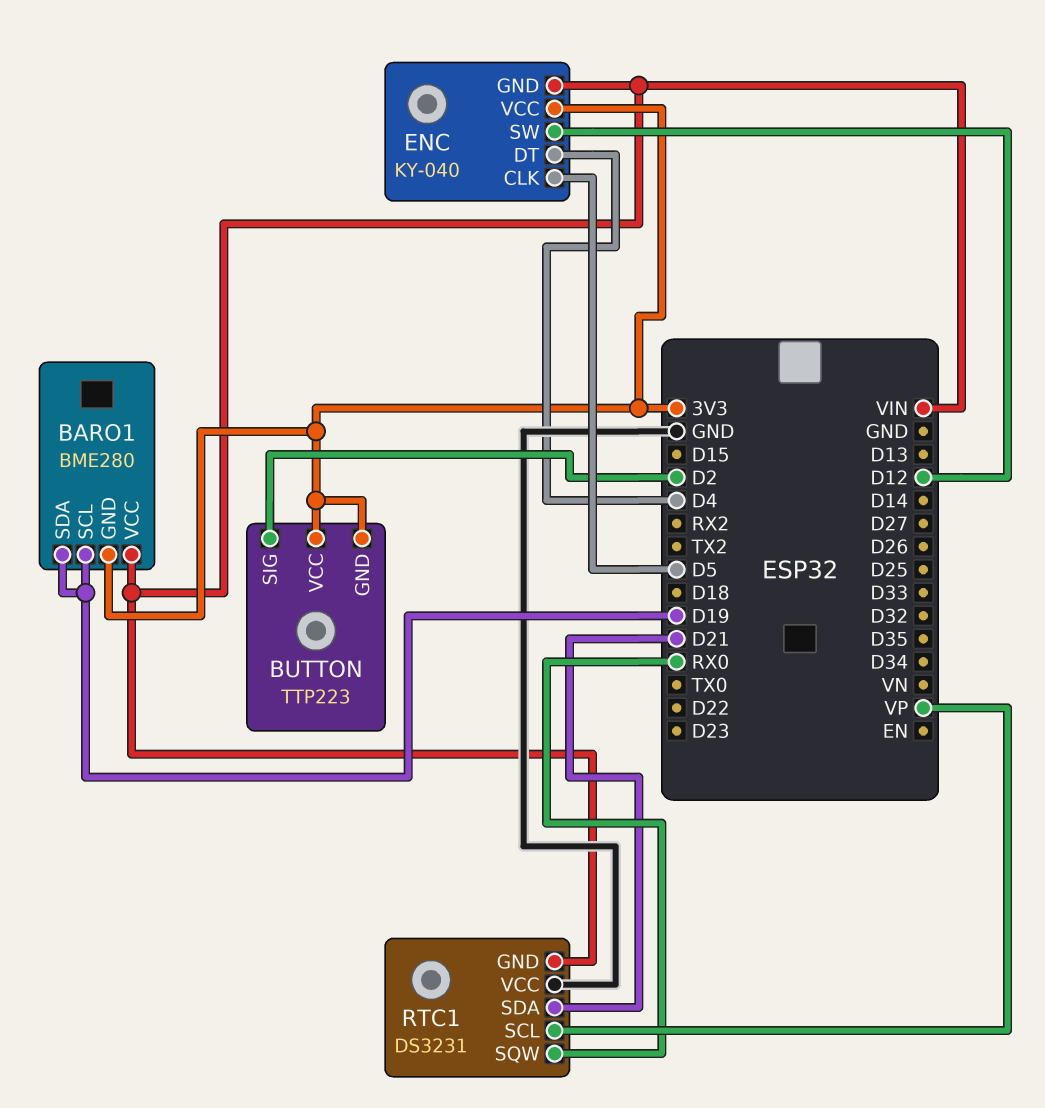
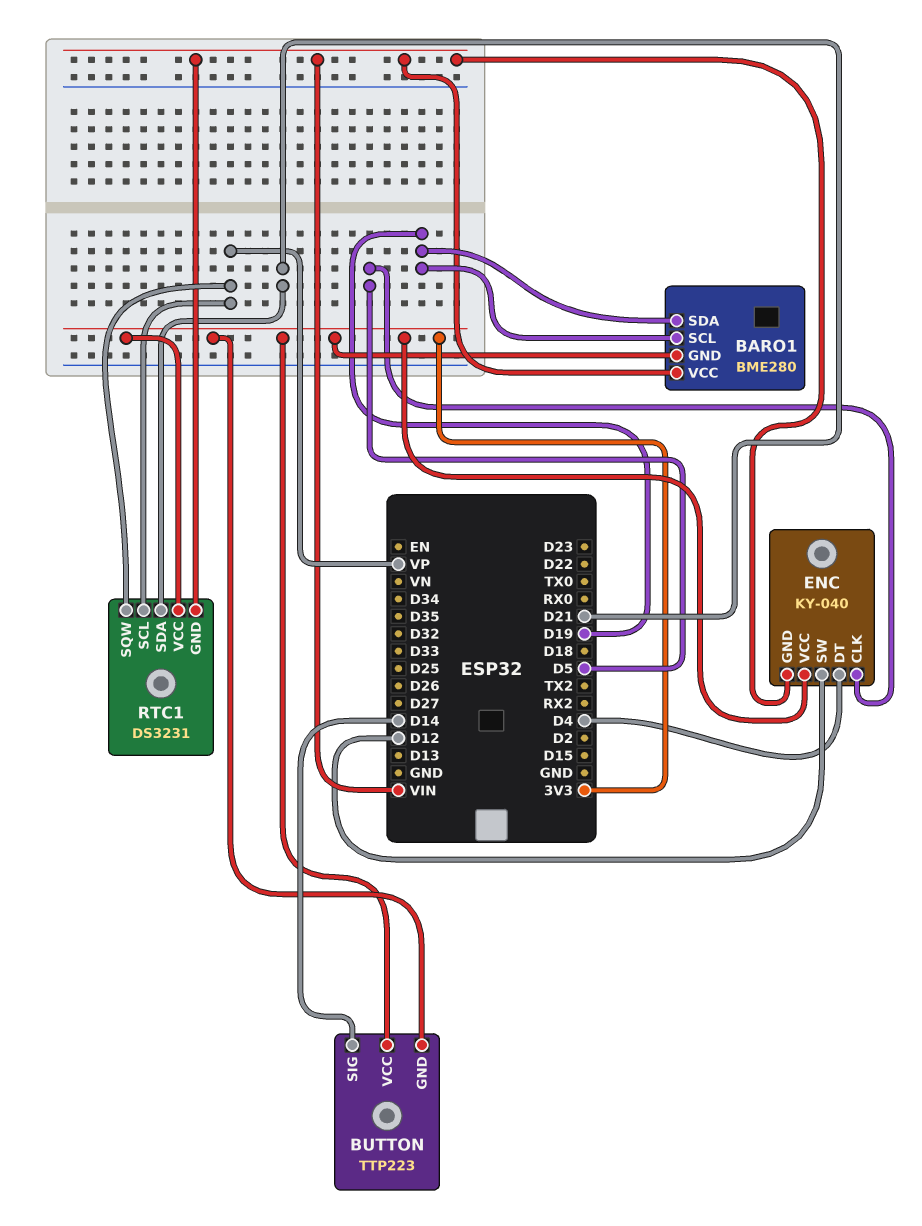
BUTTON pin SIG: D2 -> D14
RTC1 pin SQW: RX0 -> VP
RTC1 pin VCC: GND -> 3V3

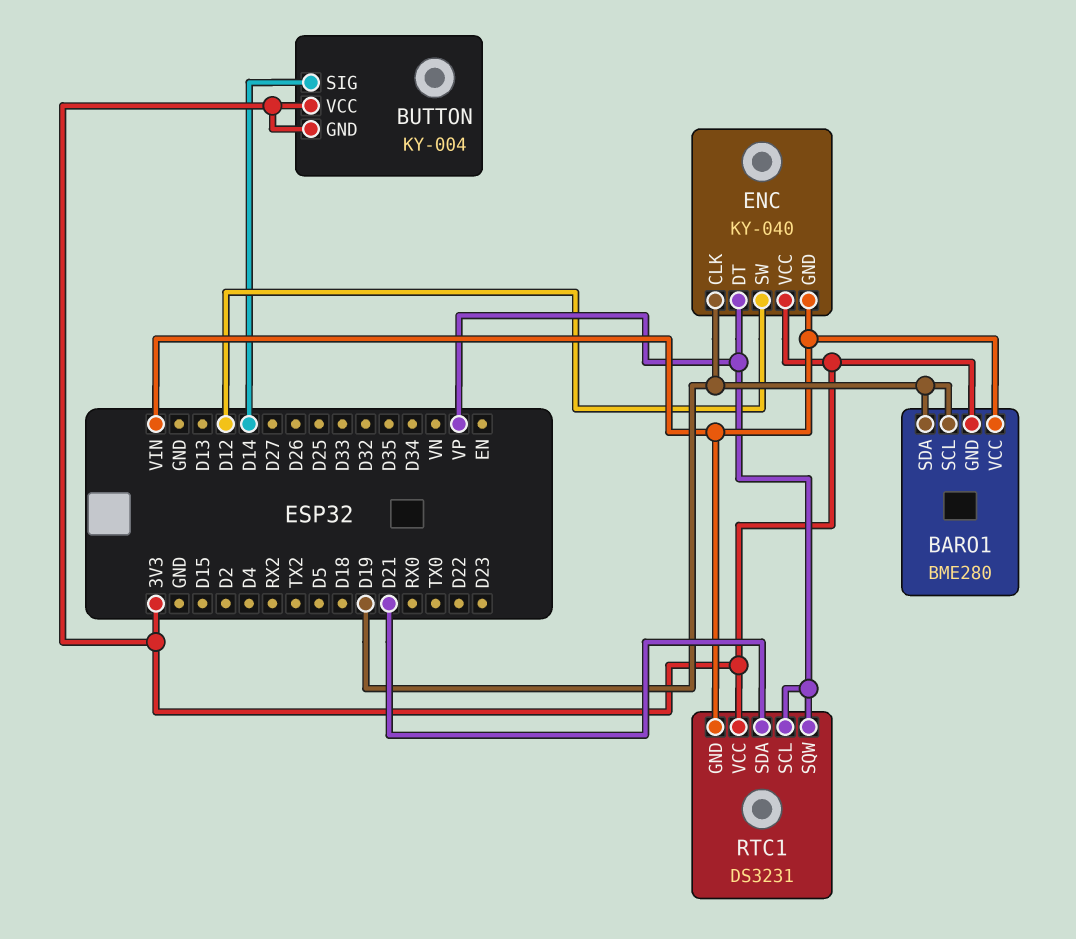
BUTTON: TTP223 -> KY-004
ENC pin CLK: D5 -> D19
ENC pin DT: D4 -> VP

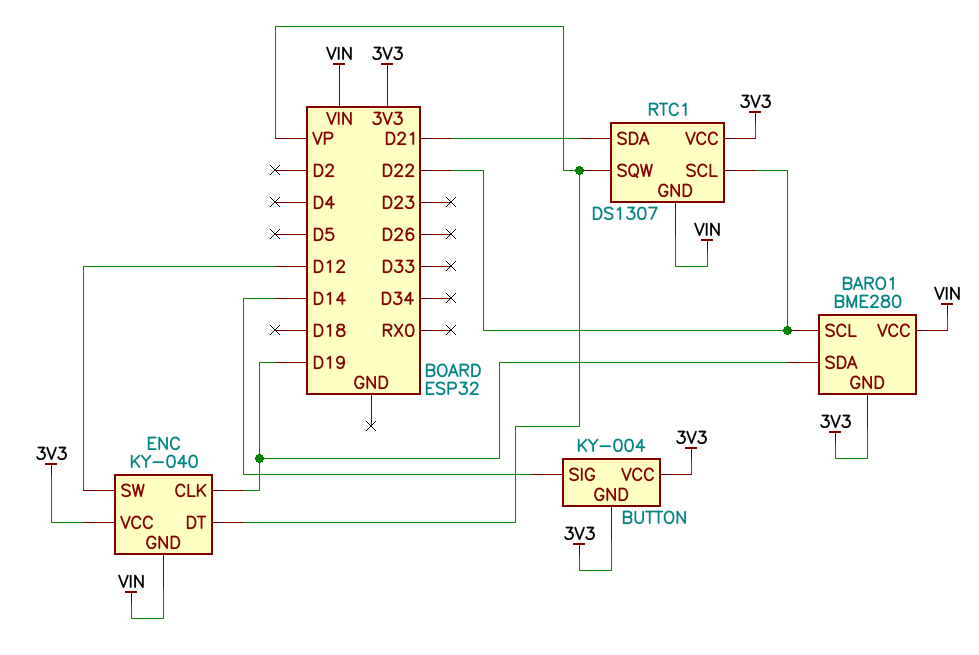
BARO1 pin SCL: D19 -> D22
RTC1: DS3231 -> DS1307
RTC1 pin SCL: VP -> D22

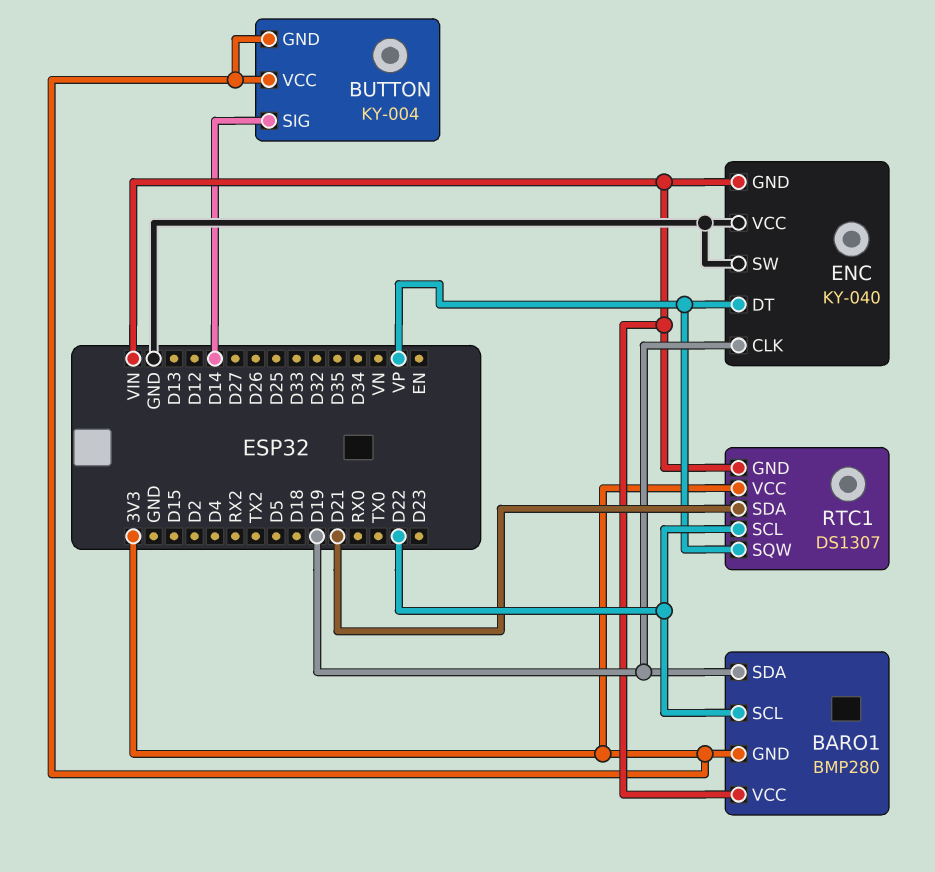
BARO1: BME280 -> BMP280
ENC pin SW: D12 -> GND
ENC pin VCC: 3V3 -> GND

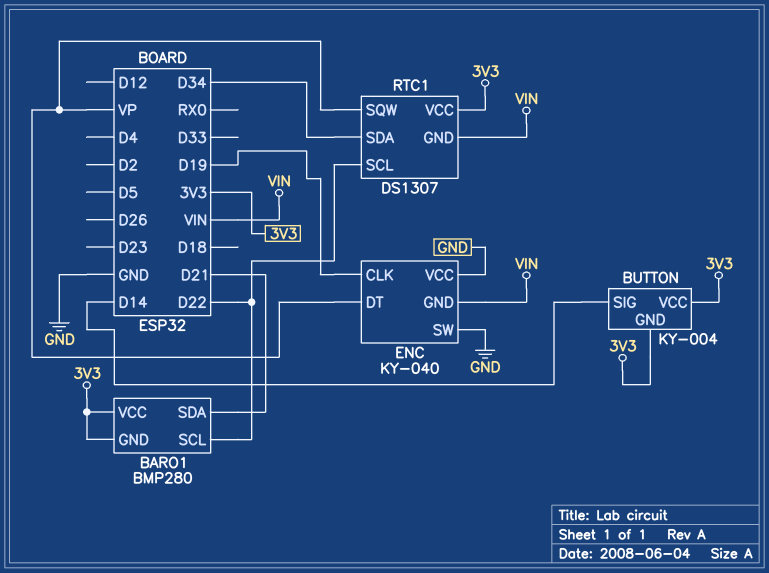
BARO1 pin SDA: D19 -> D21
BARO1 pin VCC: VIN -> 3V3
RTC1 pin SDA: D21 -> D34

